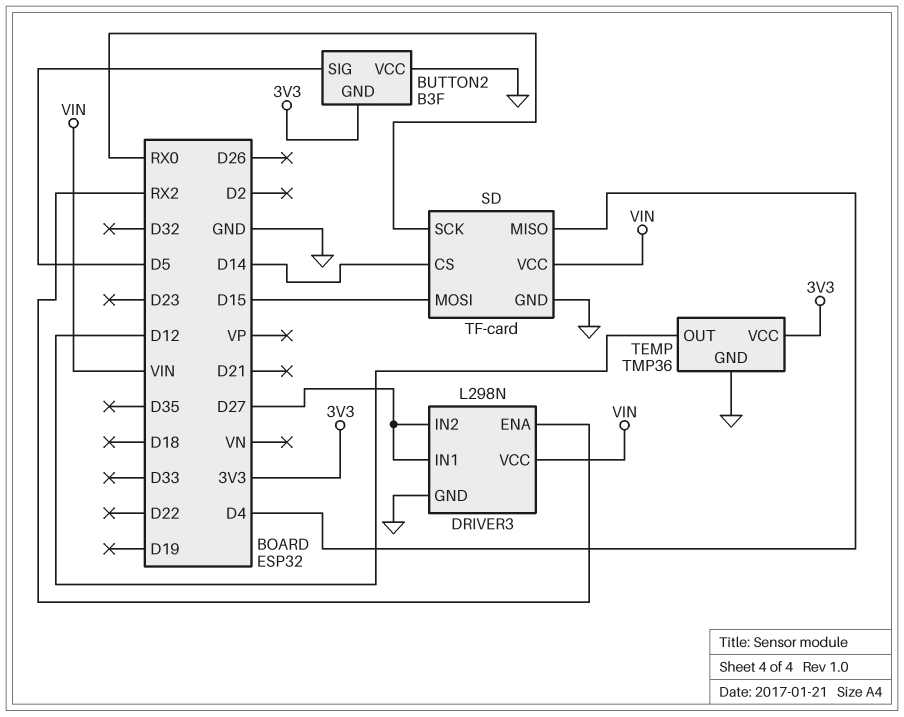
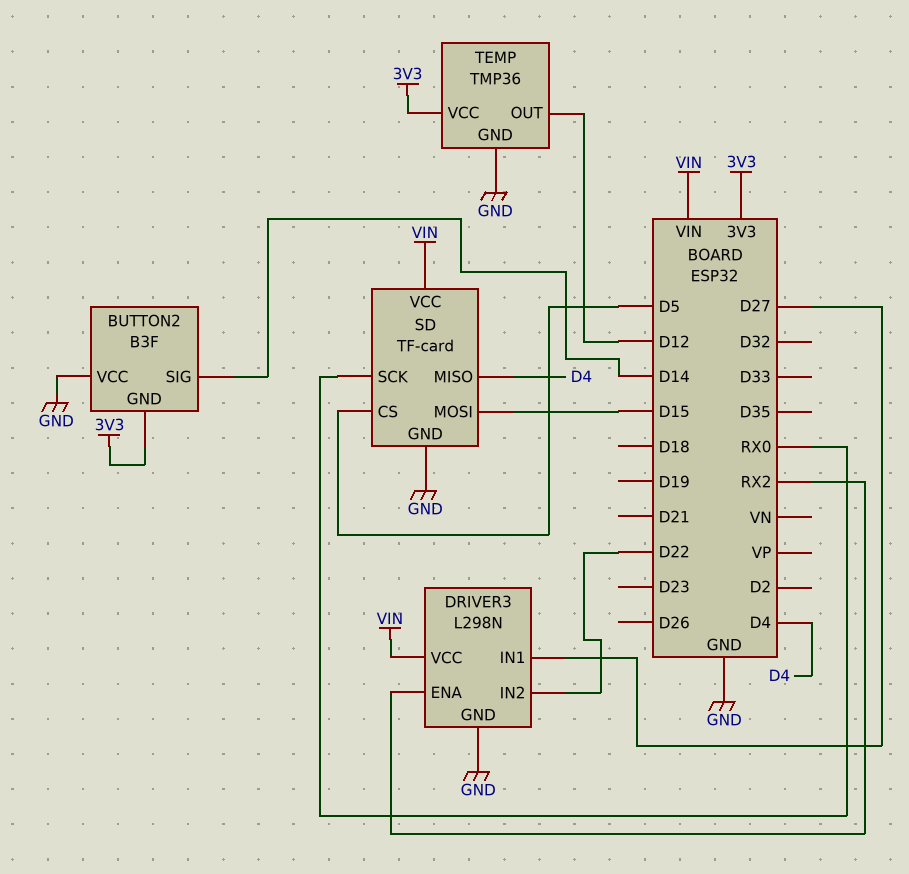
BUTTON2 pin SIG: D5 -> D14
DRIVER3 pin IN2: D27 -> D22
SD pin CS: D14 -> D5

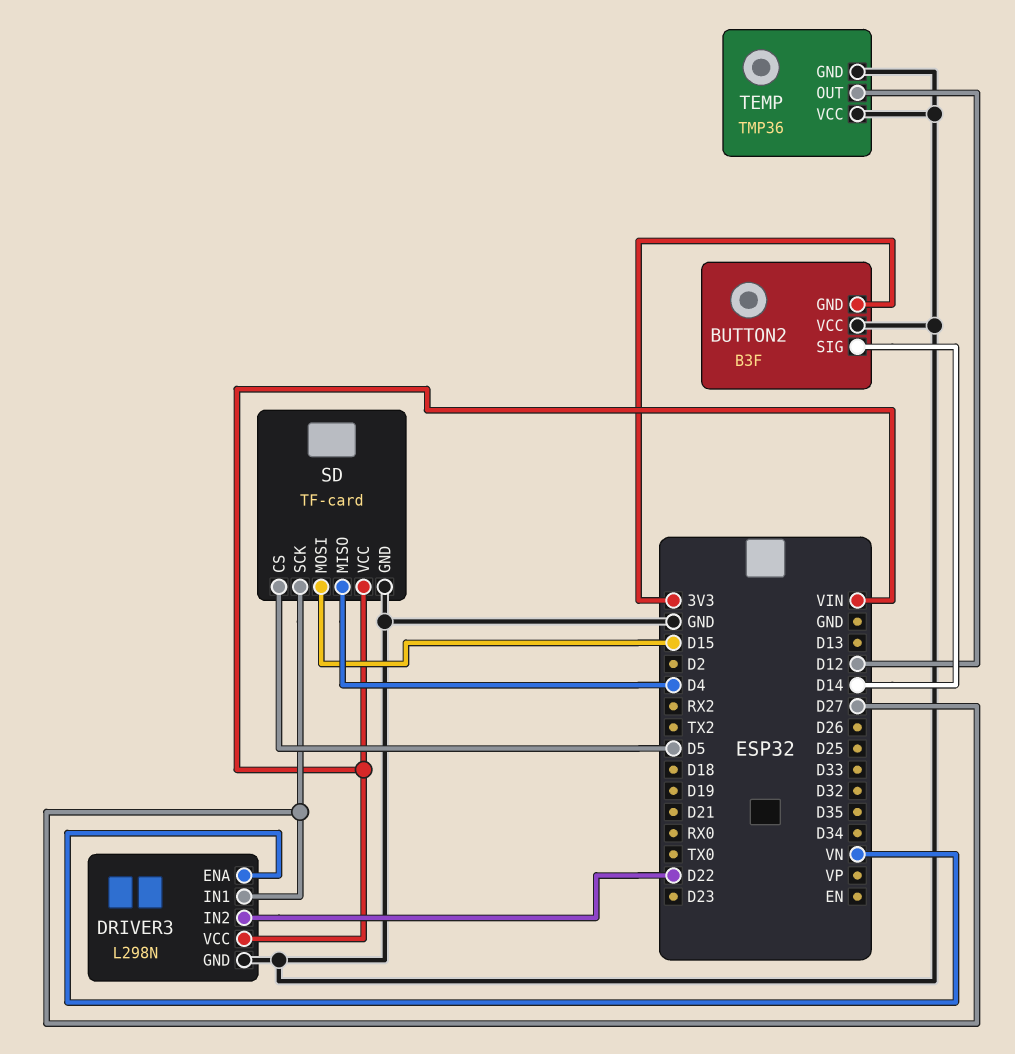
DRIVER3 pin ENA: RX2 -> VN
SD pin SCK: RX0 -> D27
TEMP pin VCC: 3V3 -> GND

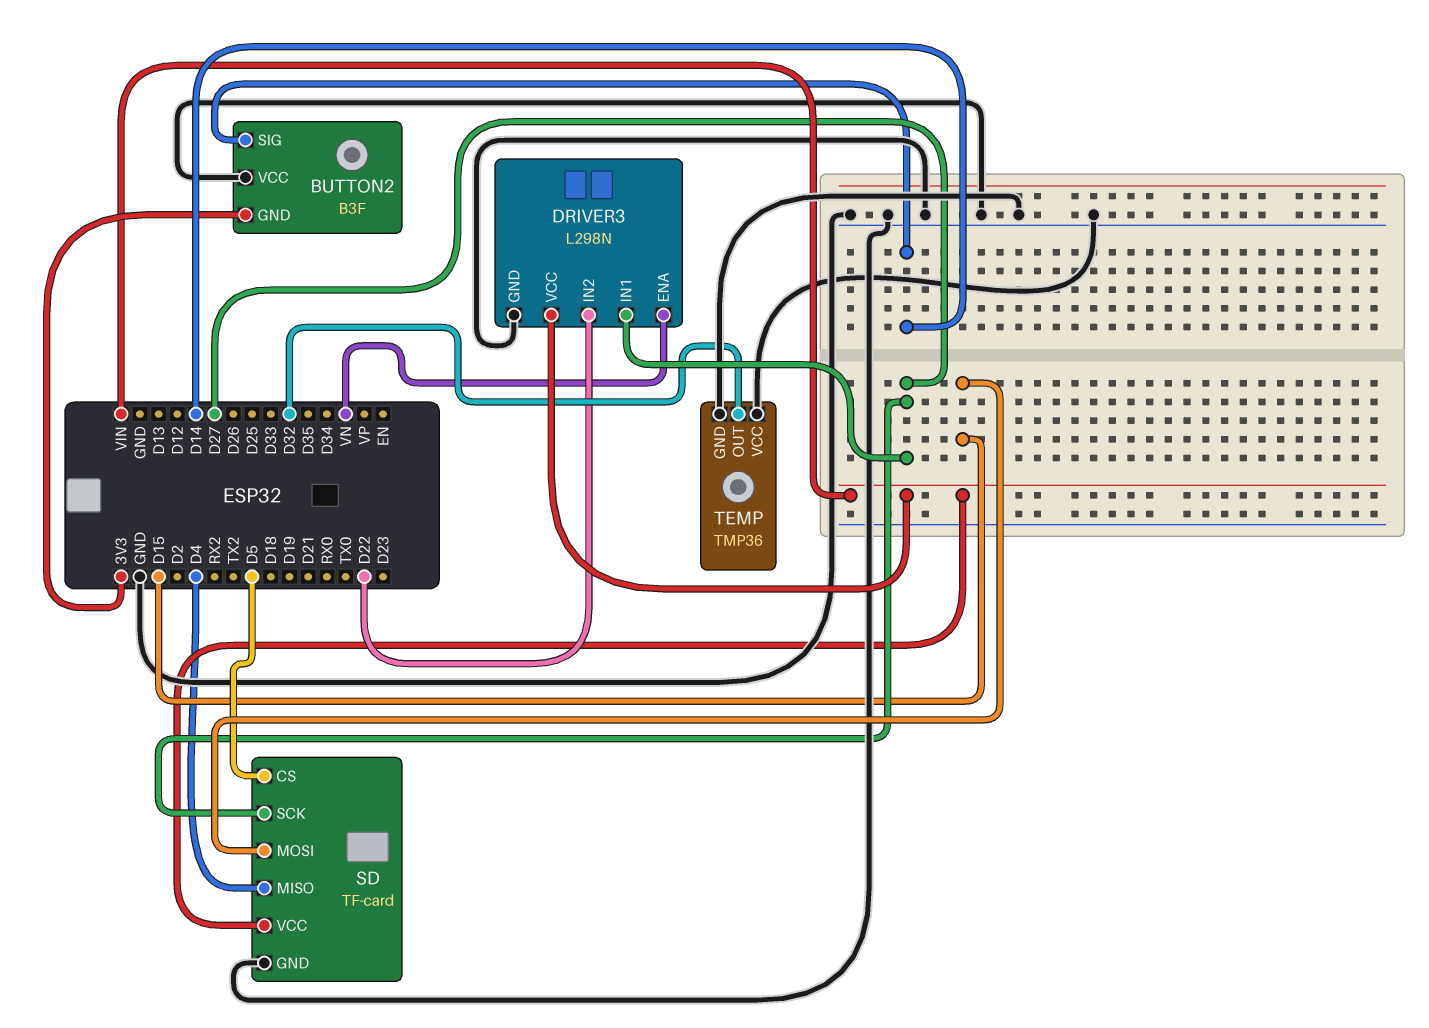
TEMP pin OUT: D12 -> D32

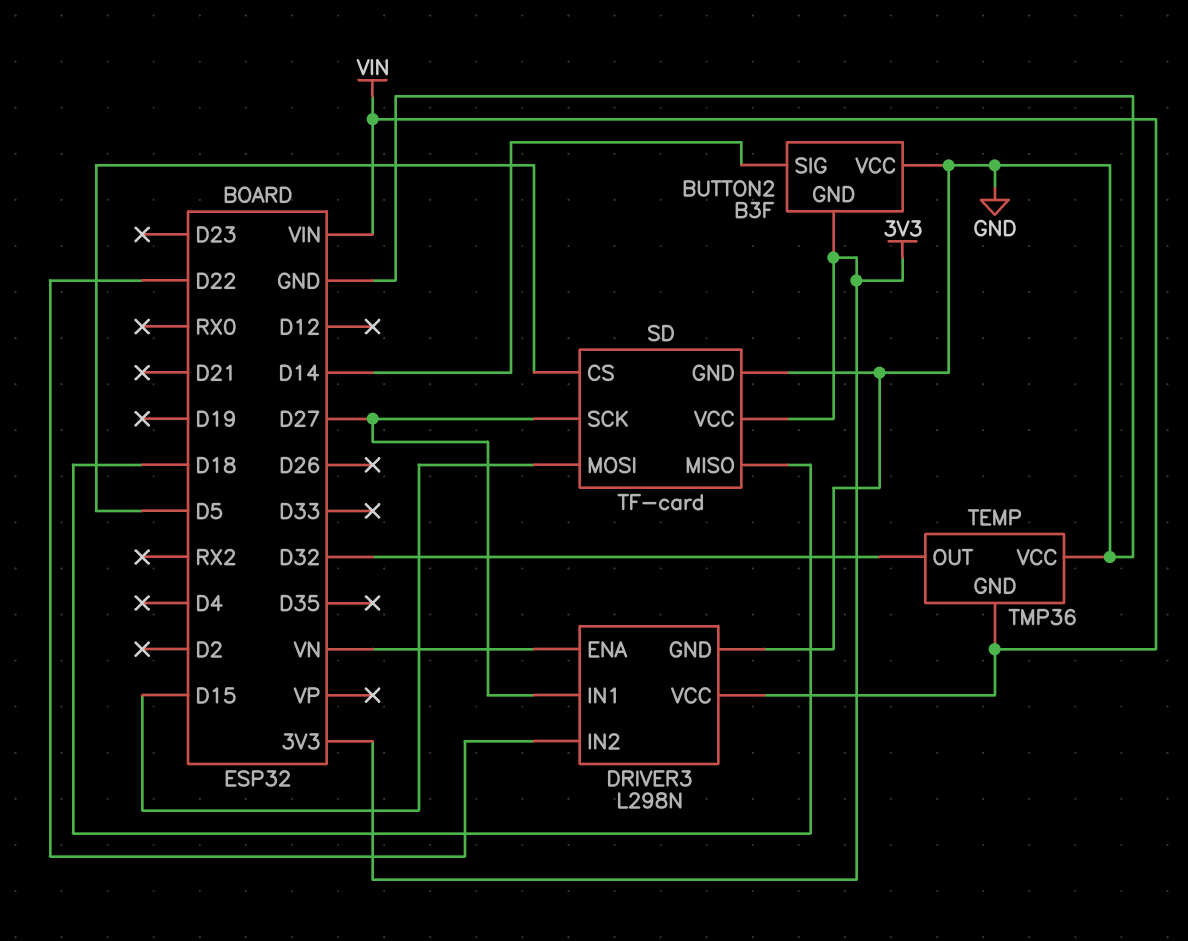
SD pin MISO: D4 -> D18
SD pin VCC: VIN -> 3V3
TEMP pin GND: GND -> VIN

